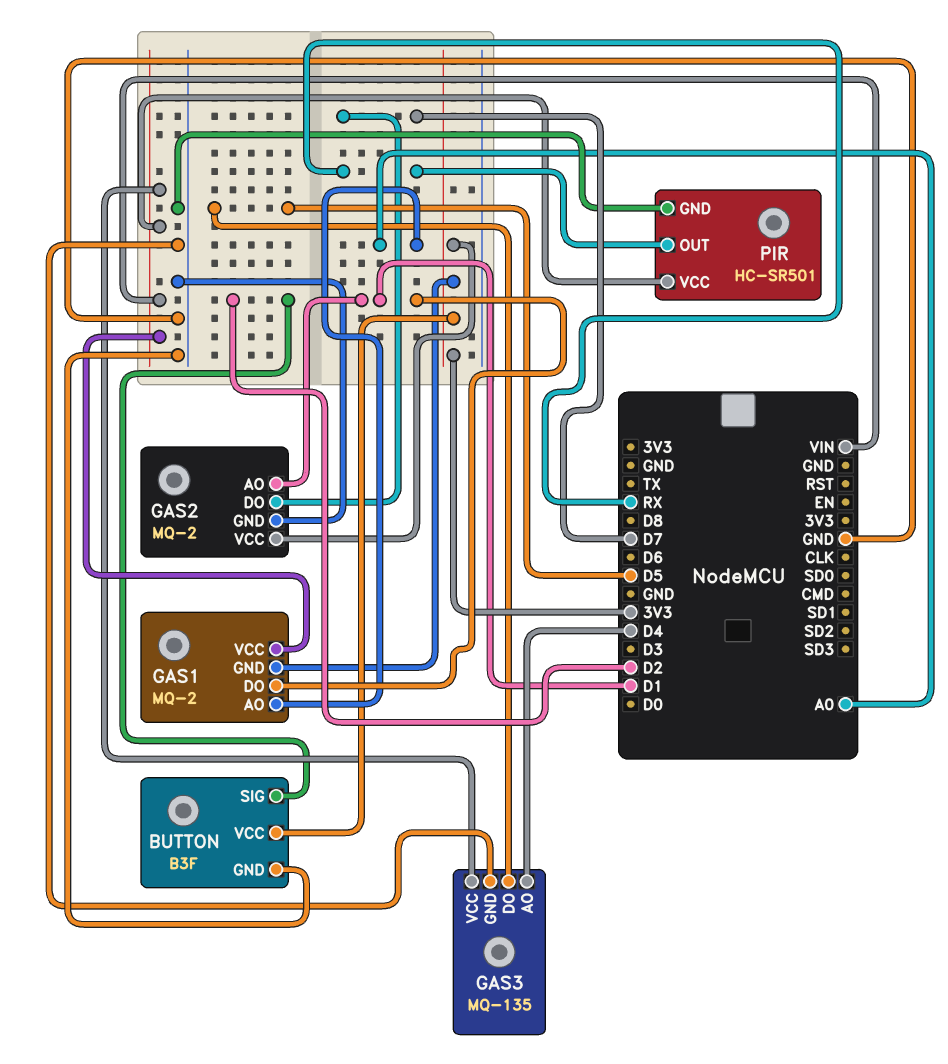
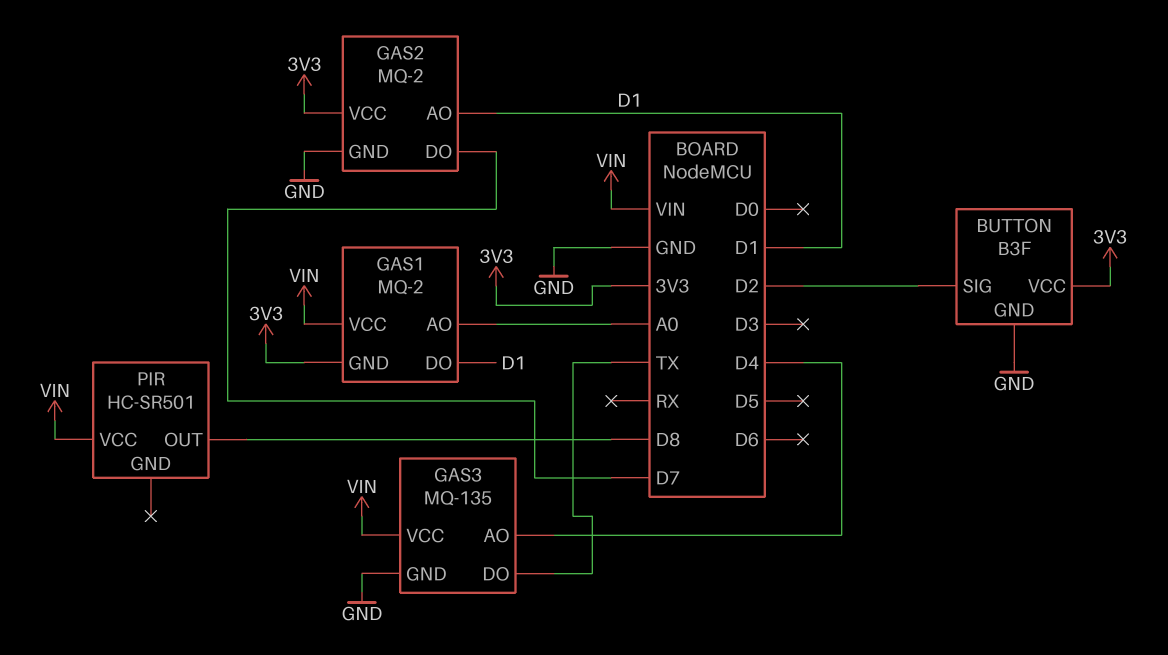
GAS3 pin DO: D5 -> TX
PIR pin GND: GND -> none
PIR pin OUT: RX -> D8

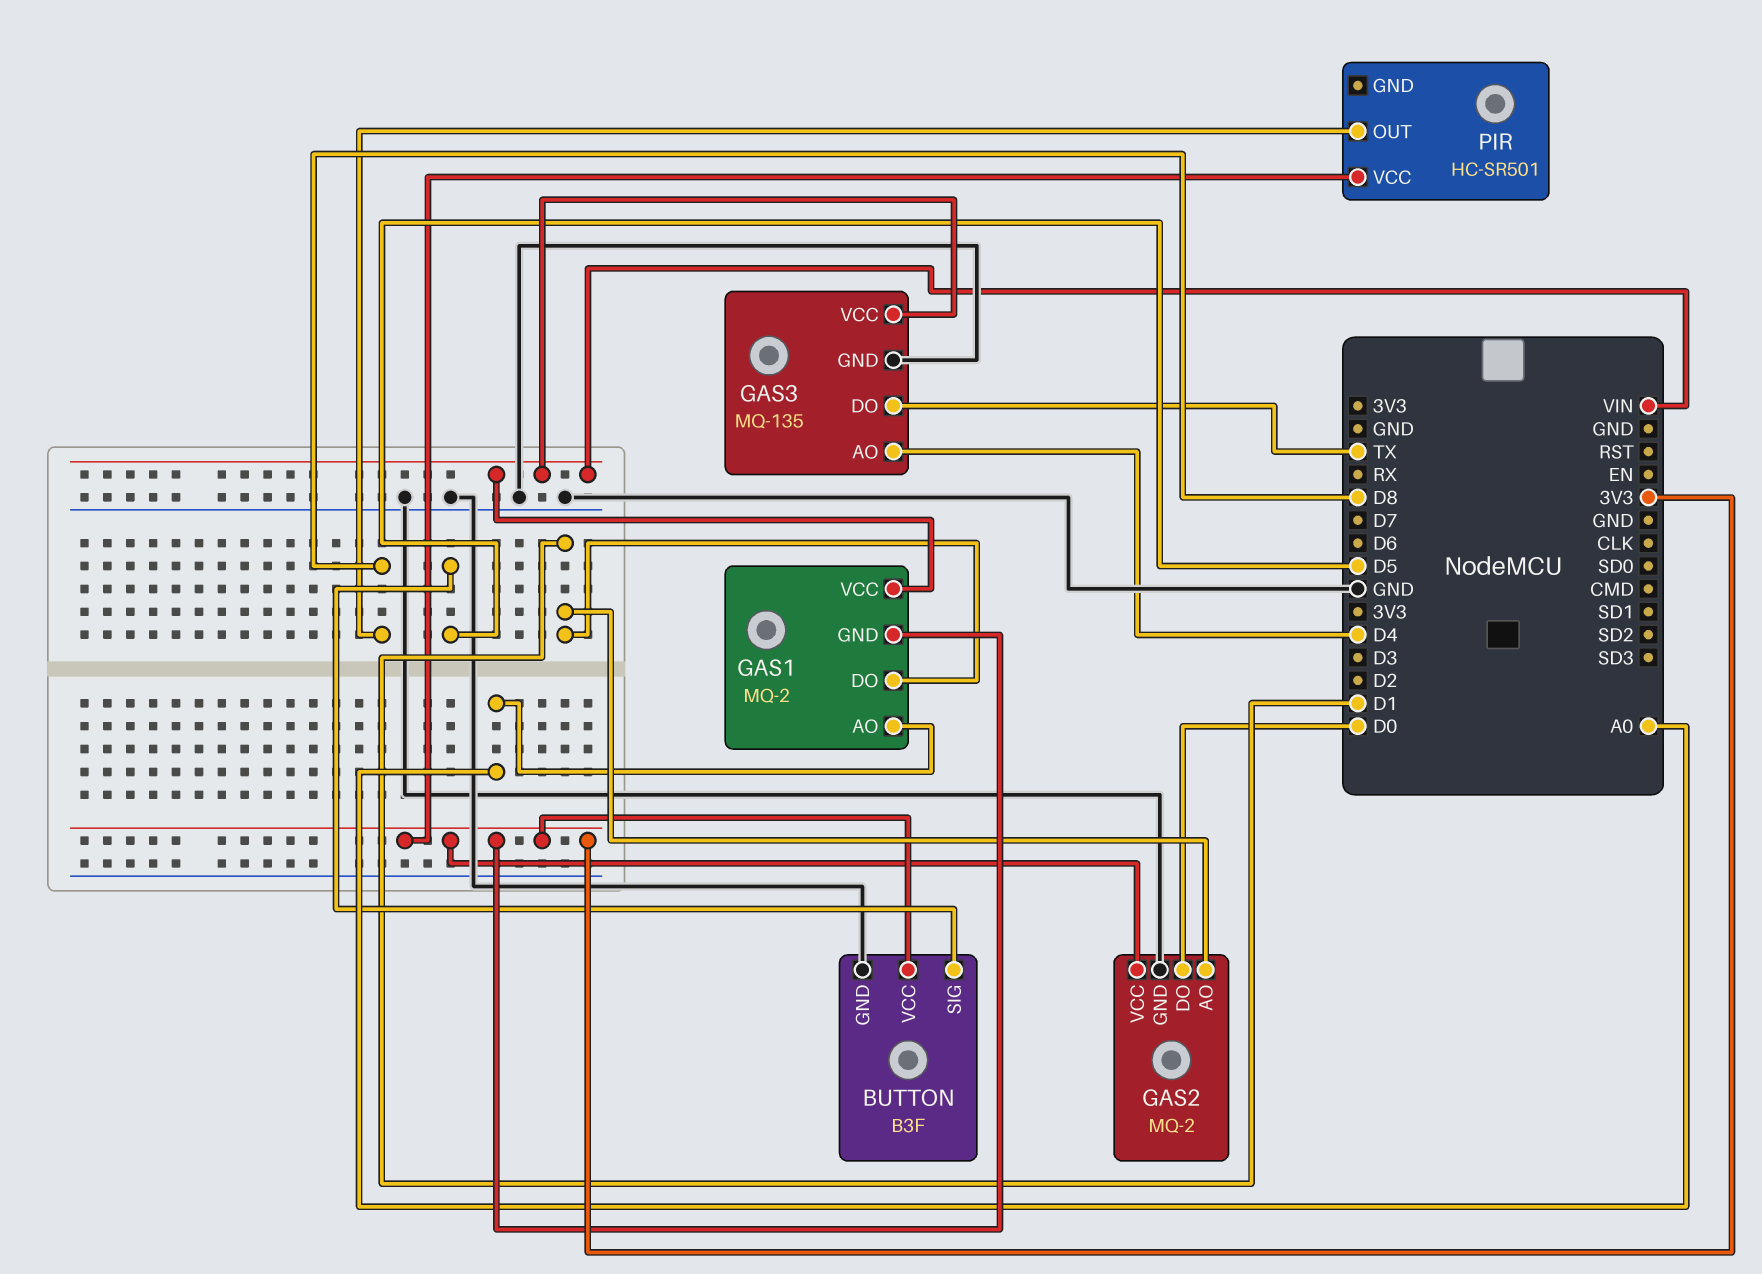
BUTTON pin SIG: D2 -> D5
GAS2 pin DO: D7 -> D0
PIR pin VCC: VIN -> 3V3

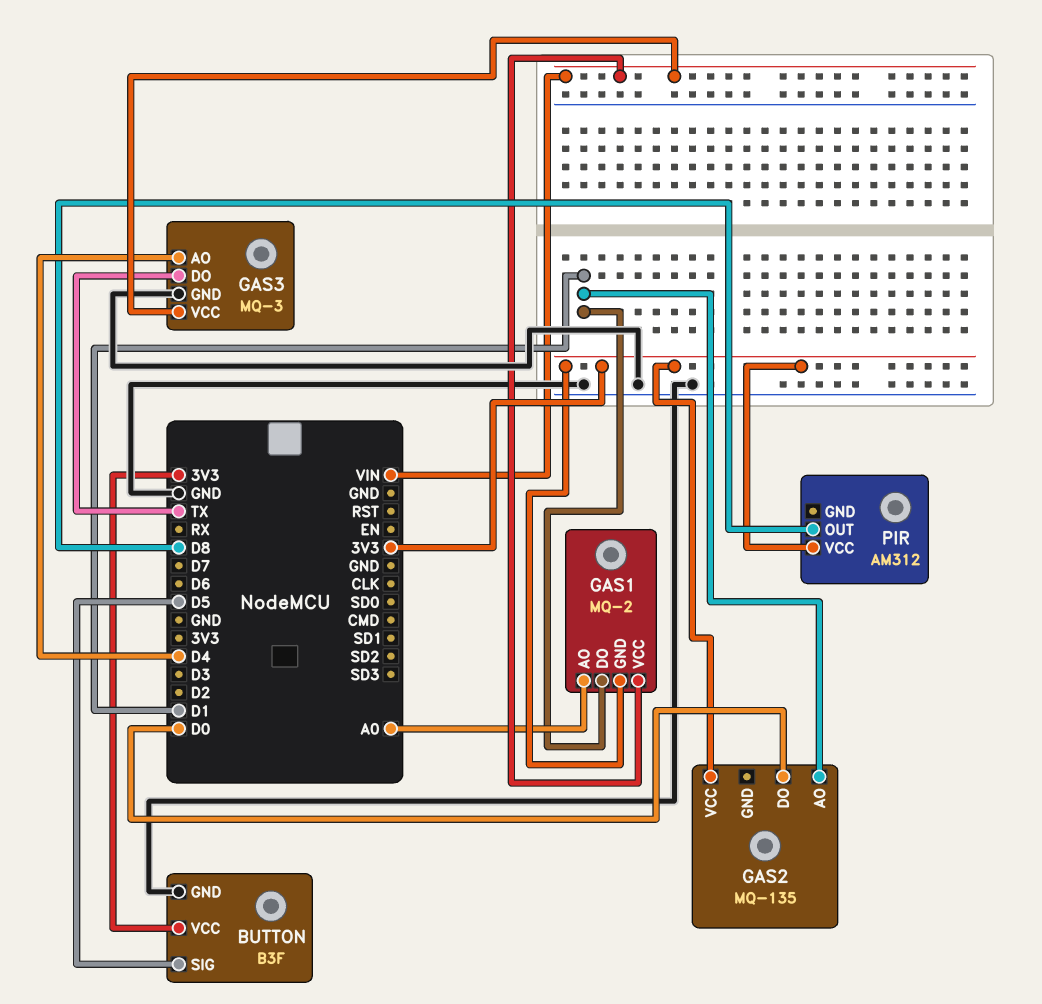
GAS2: MQ-2 -> MQ-135
GAS2 pin GND: GND -> none
GAS3: MQ-135 -> MQ-3
PIR: HC-SR501 -> AM312

